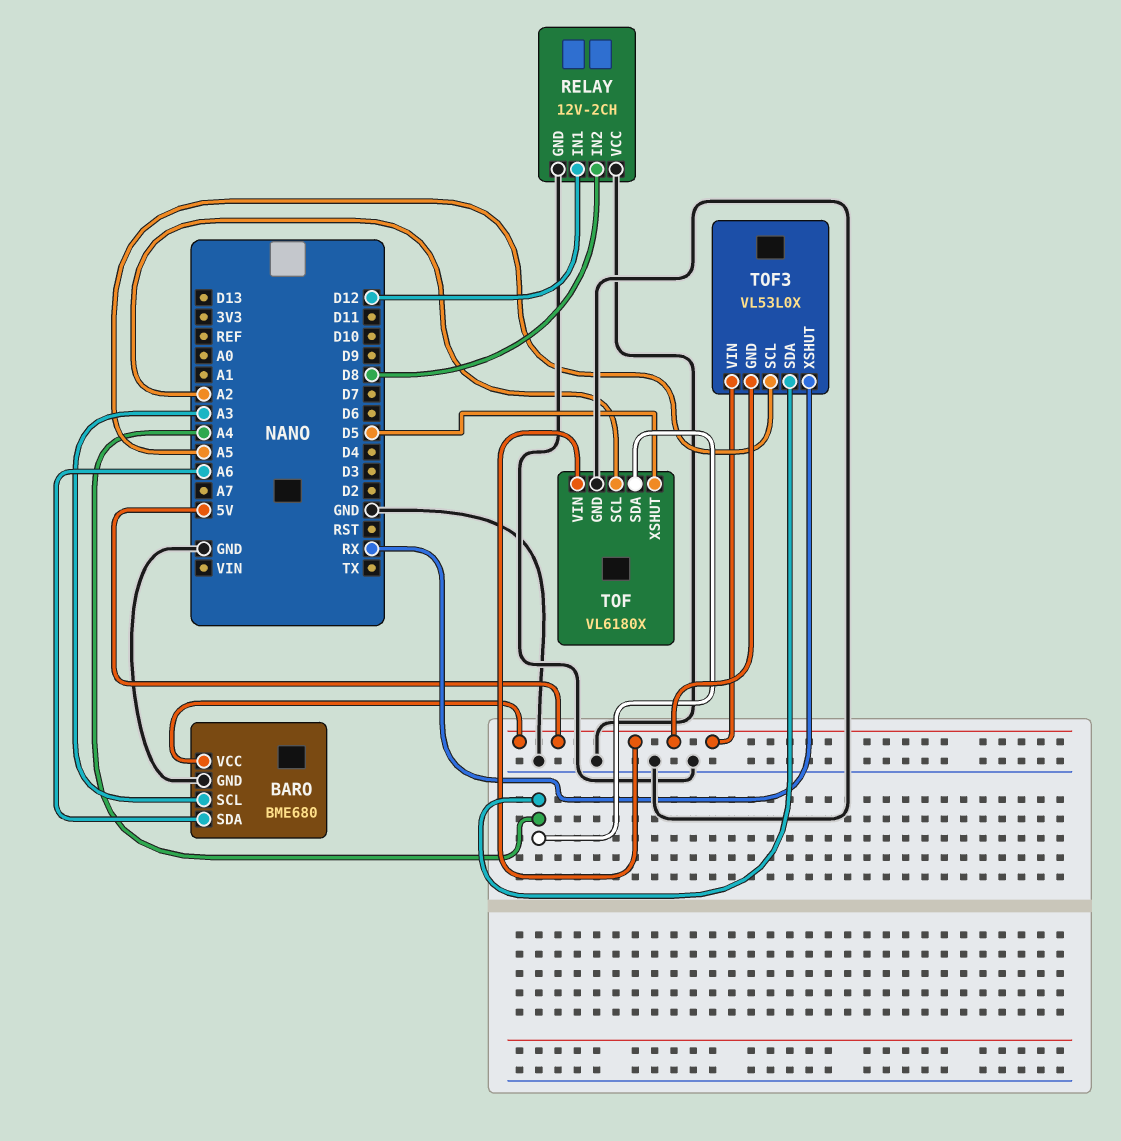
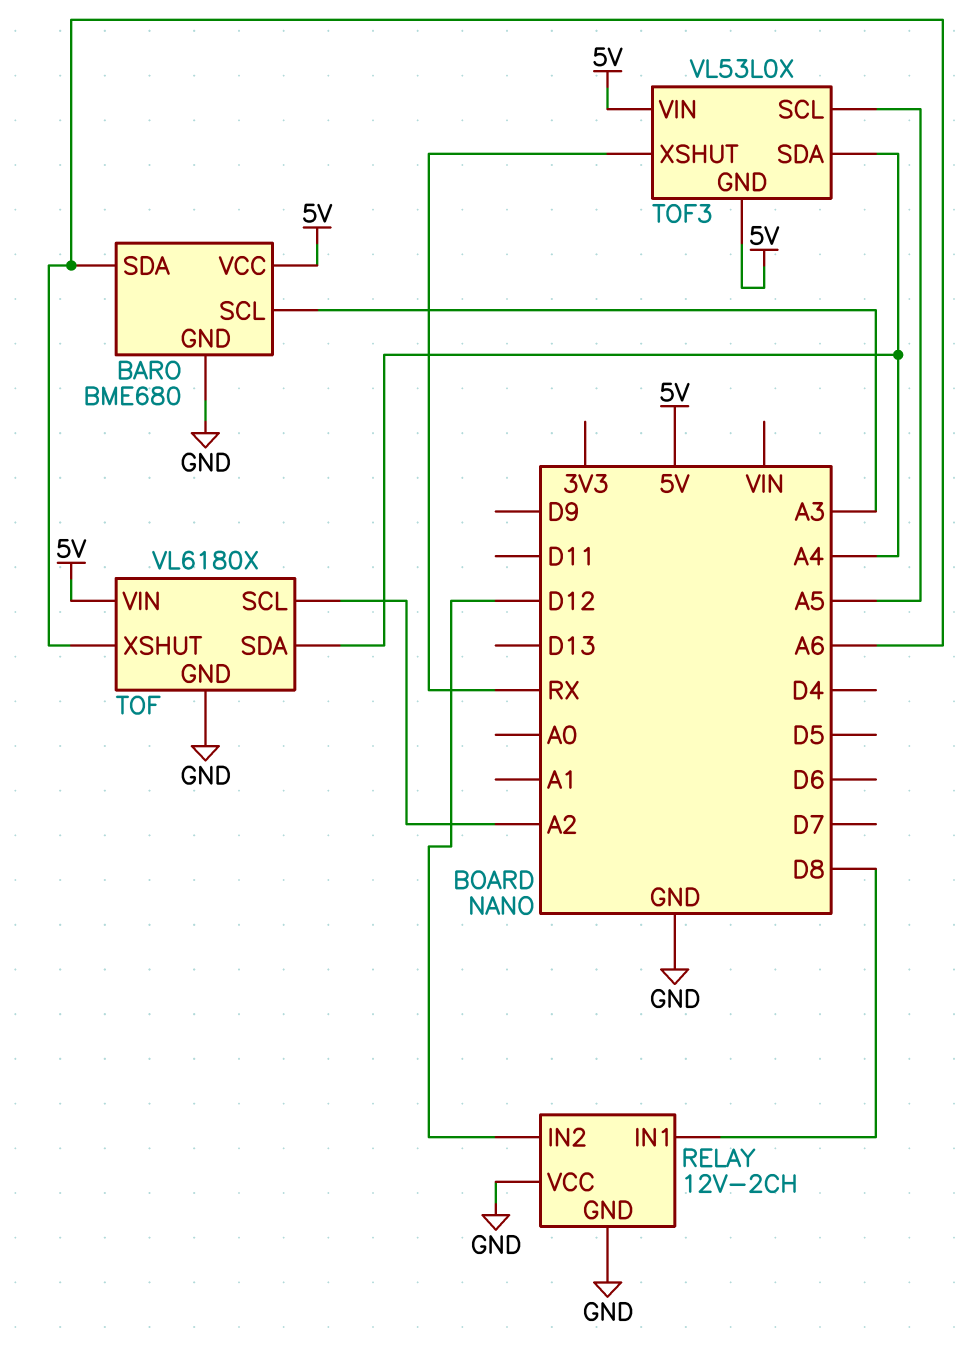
RELAY pin IN1: D12 -> D8
RELAY pin IN2: D8 -> D12
TOF pin XSHUT: D5 -> A6

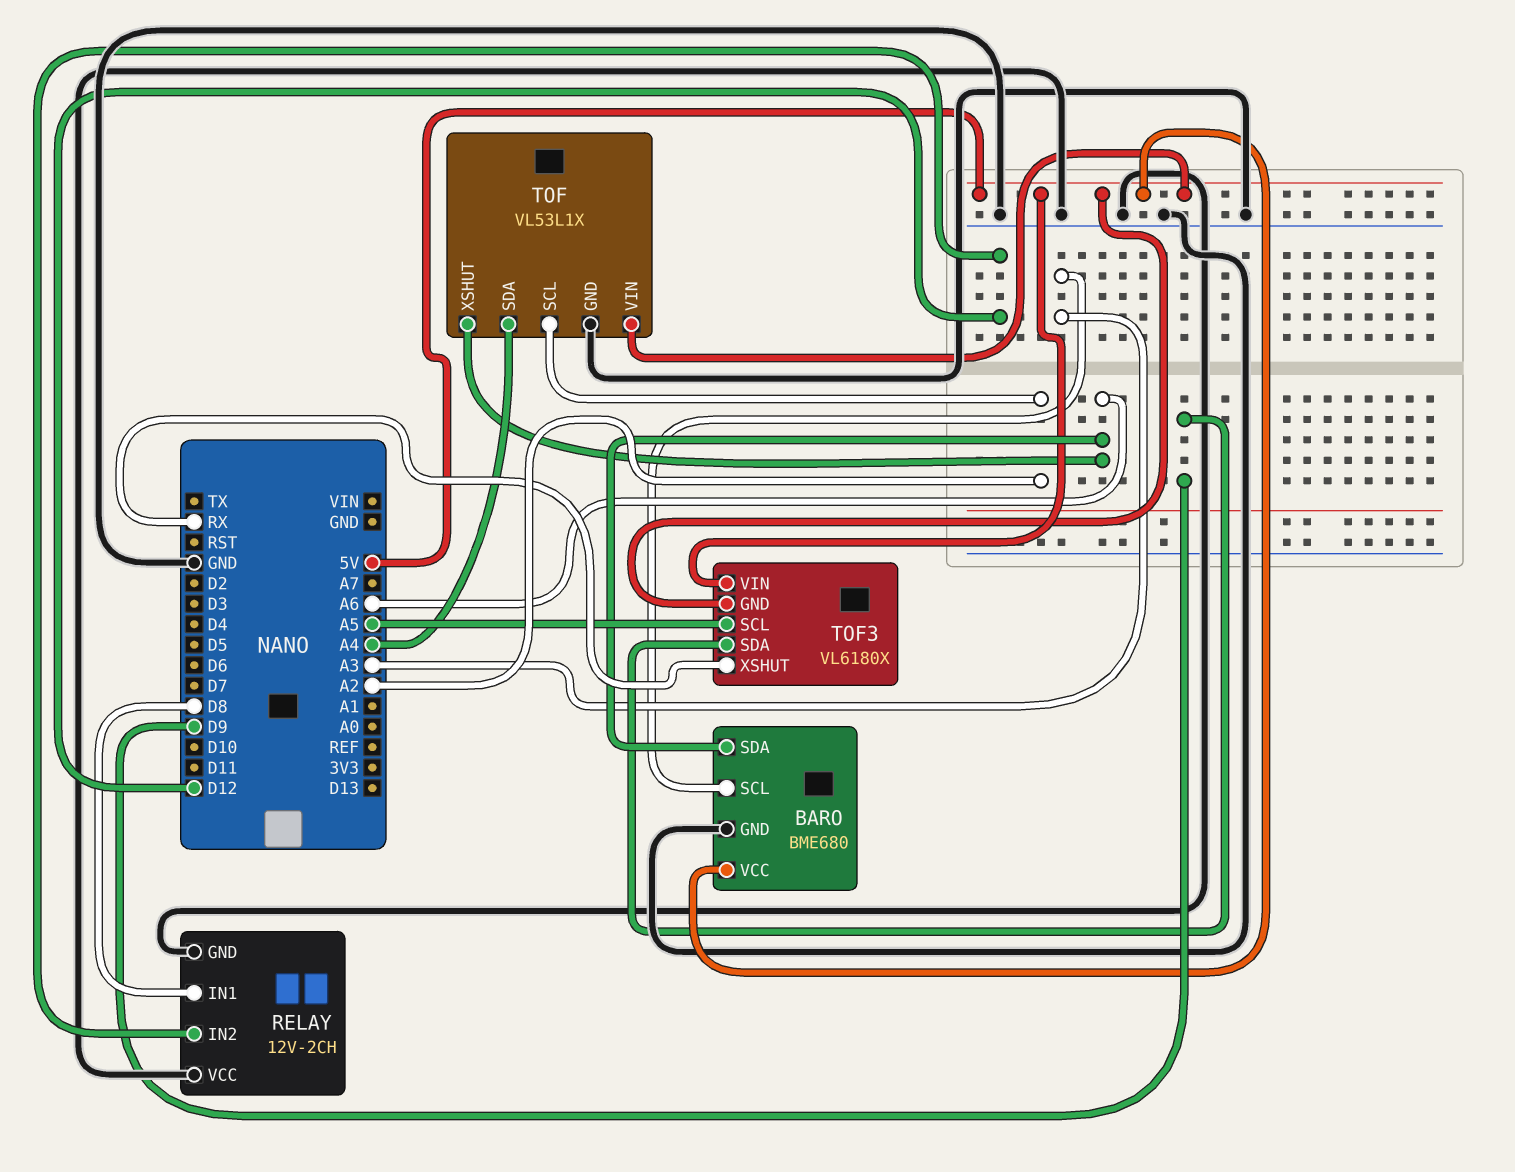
TOF: VL6180X -> VL53L1X
TOF3: VL53L0X -> VL6180X
TOF3 pin SDA: A4 -> D9

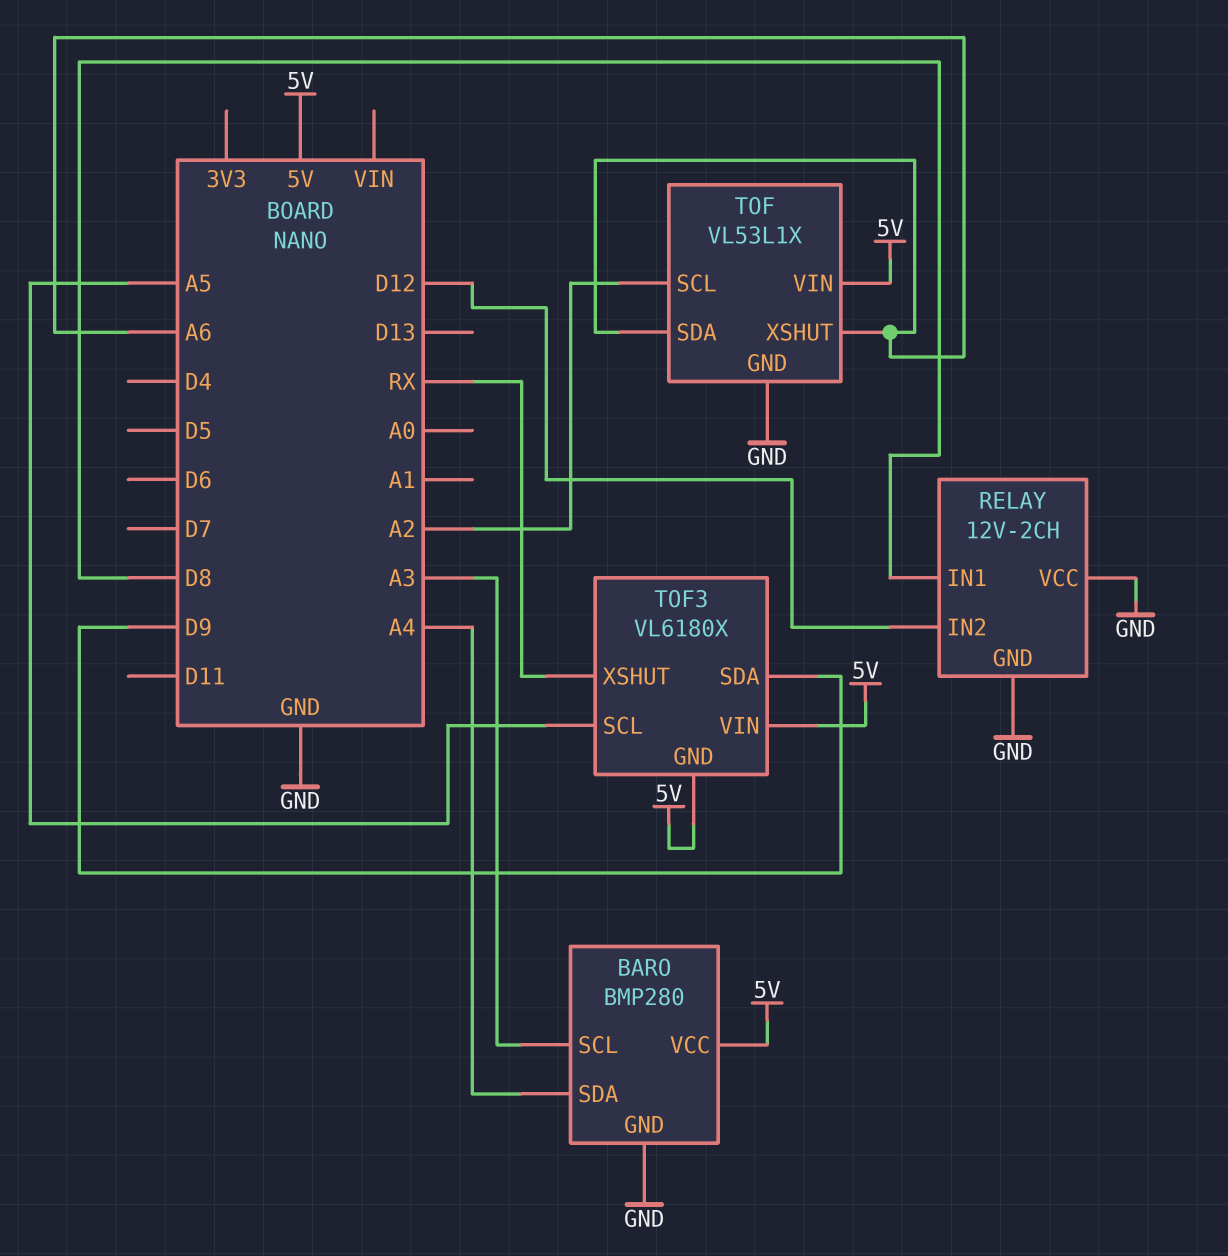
BARO: BME680 -> BMP280
BARO pin SDA: A6 -> A4
TOF pin SDA: A4 -> A6

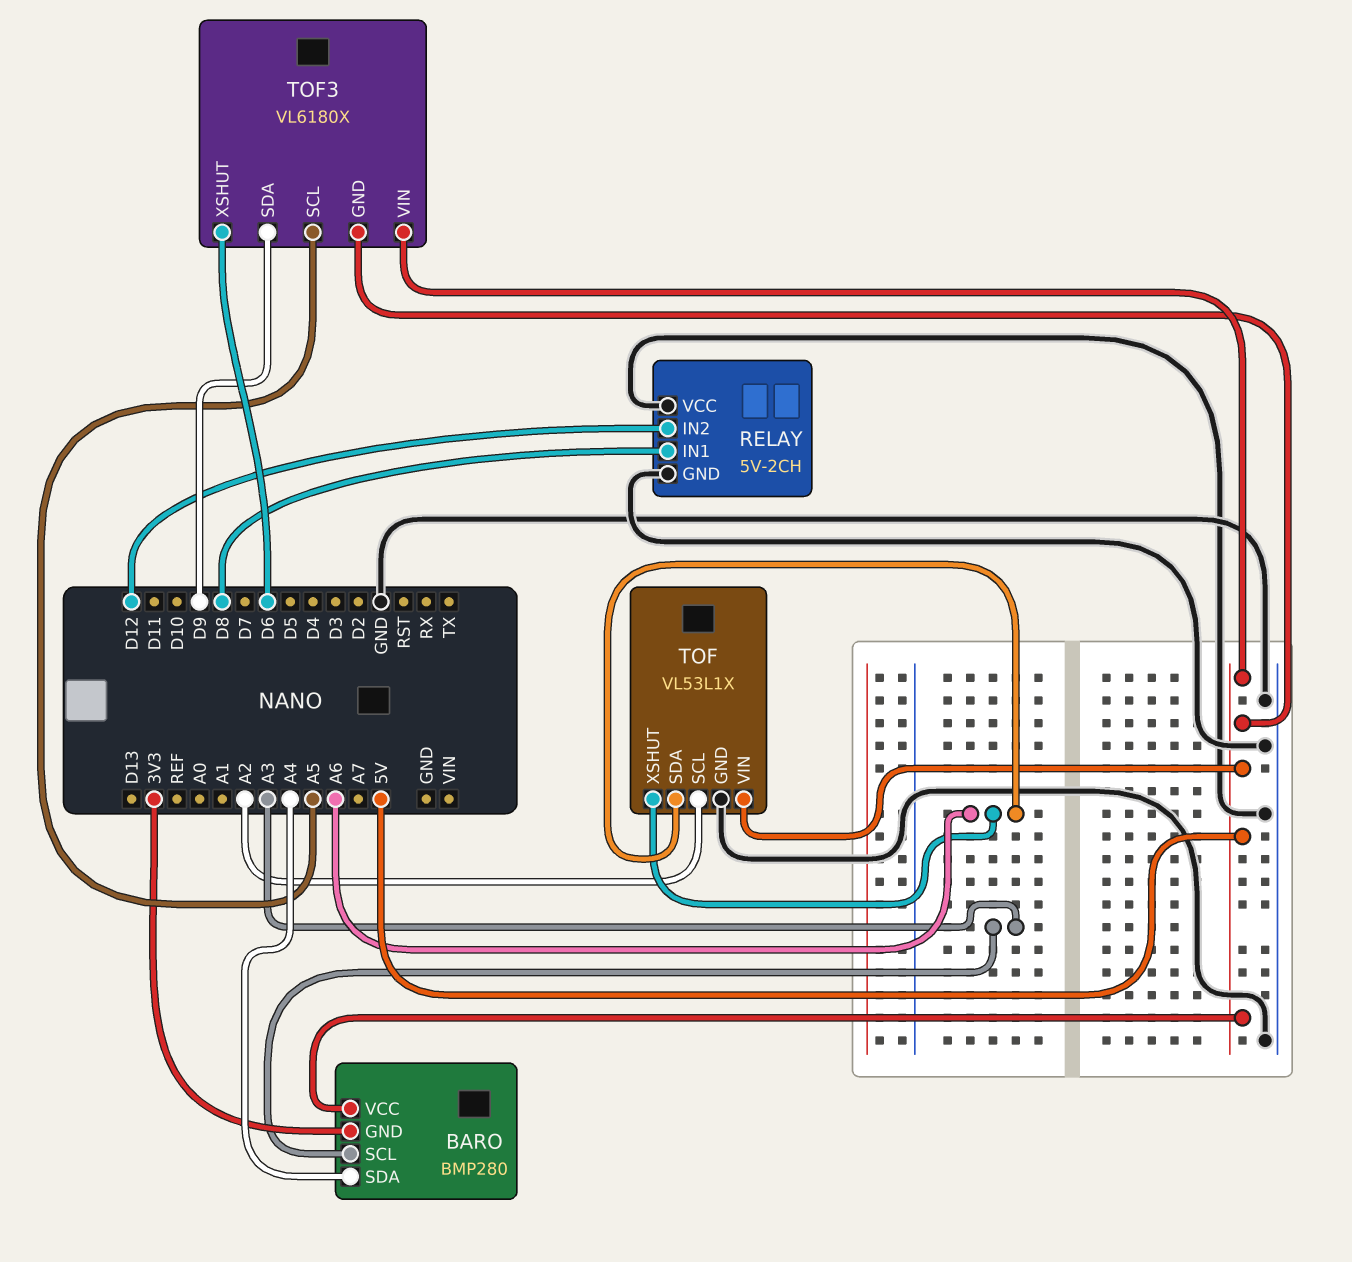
BARO pin GND: GND -> 3V3
RELAY: 12V-2CH -> 5V-2CH
TOF3 pin XSHUT: RX -> D6

